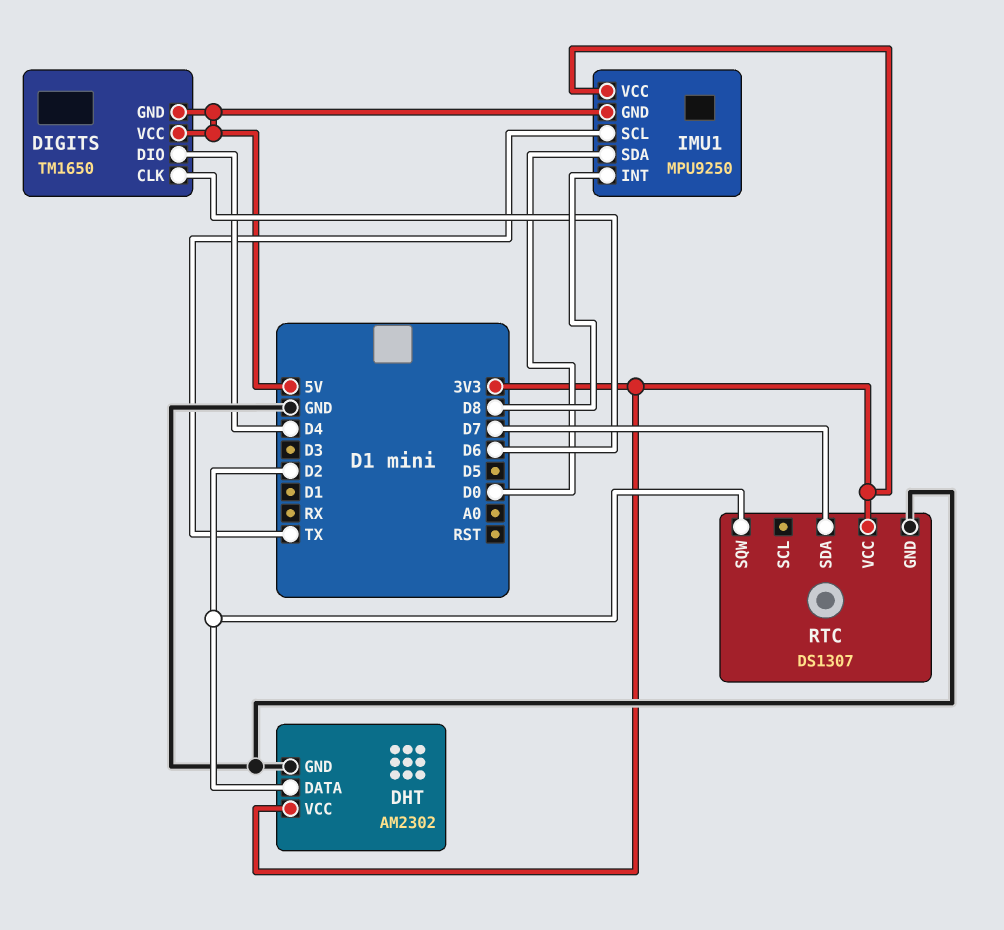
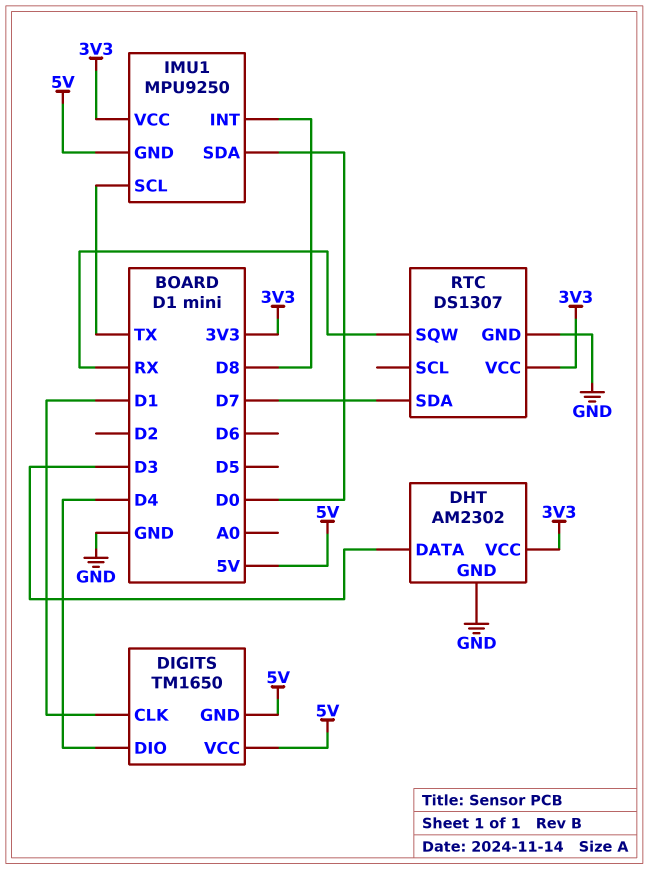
DHT pin DATA: D2 -> D3
DIGITS pin CLK: D6 -> D1
RTC pin SQW: D2 -> RX

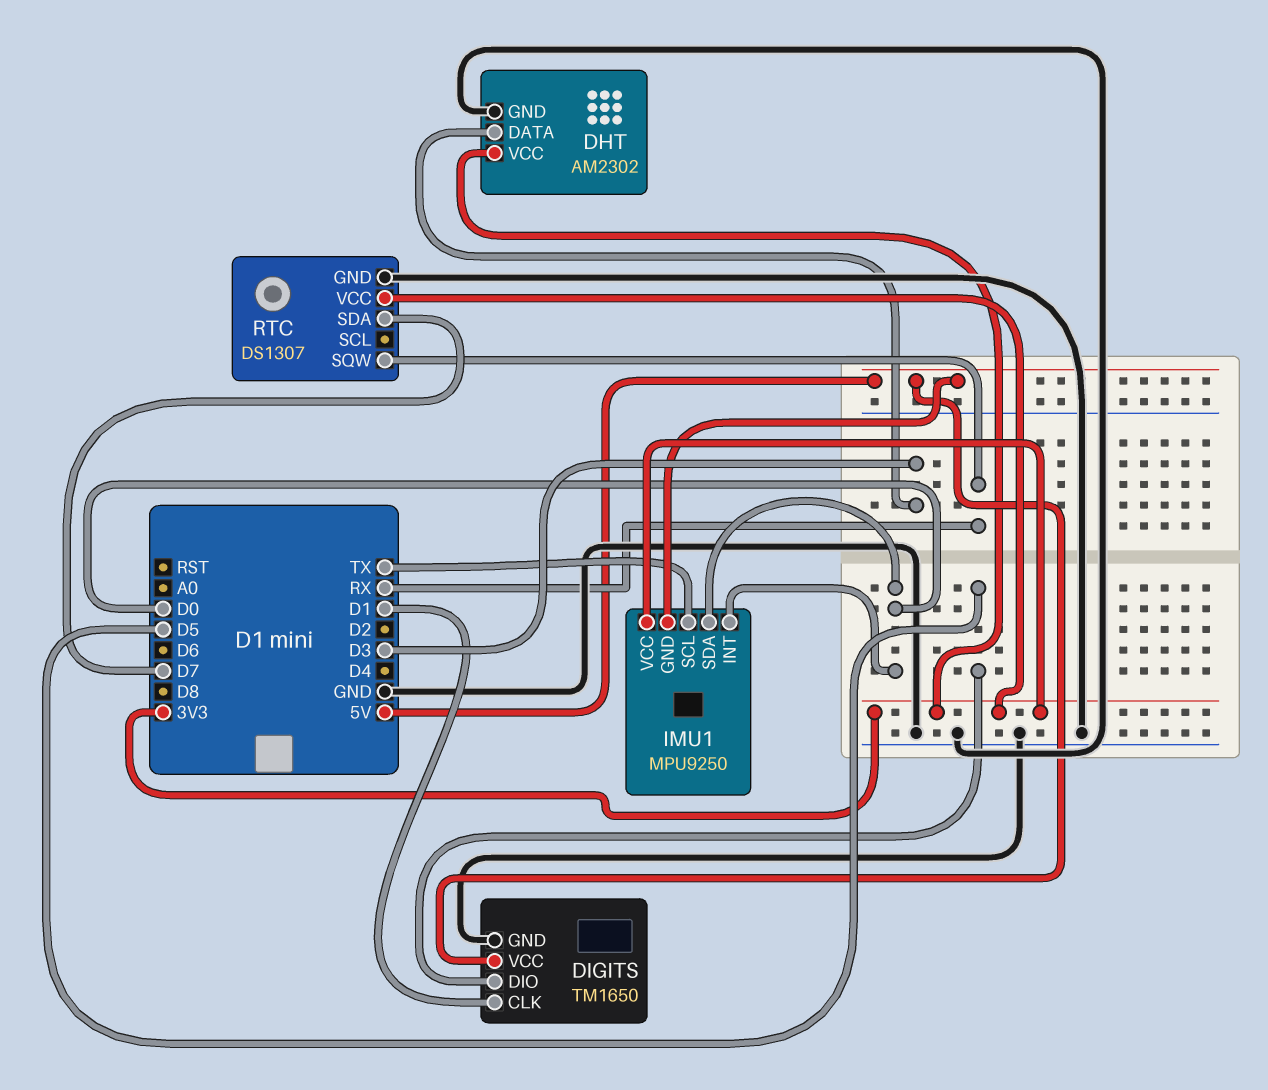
DIGITS pin DIO: D4 -> D5
DIGITS pin GND: 5V -> GND
IMU1 pin INT: D8 -> D0

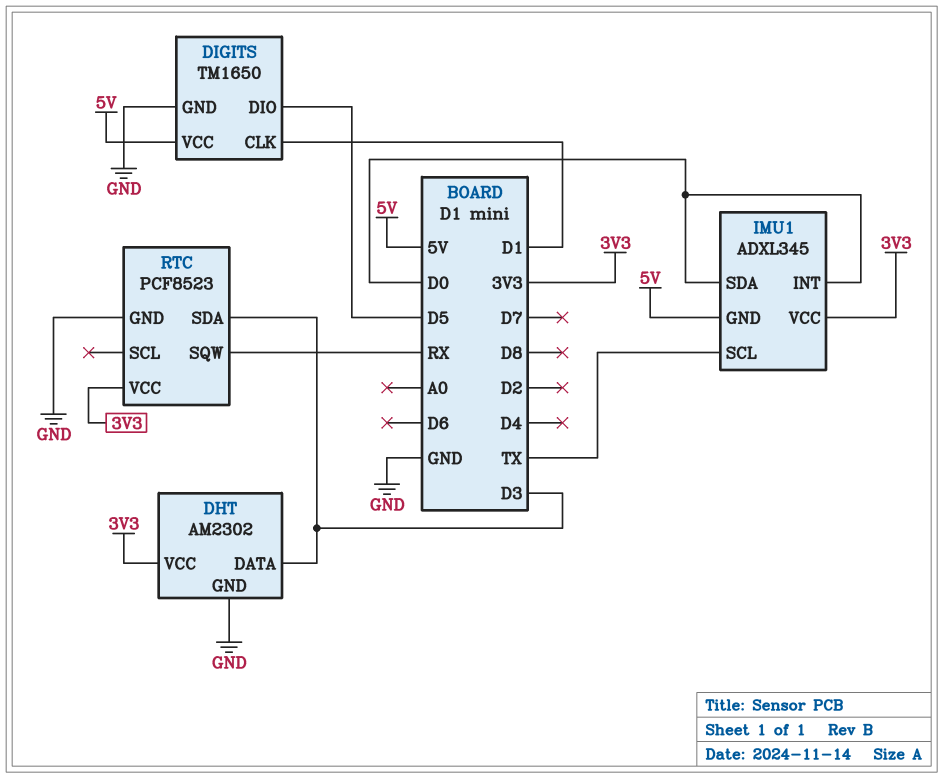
IMU1: MPU9250 -> ADXL345
RTC: DS1307 -> PCF8523
RTC pin SDA: D7 -> D3

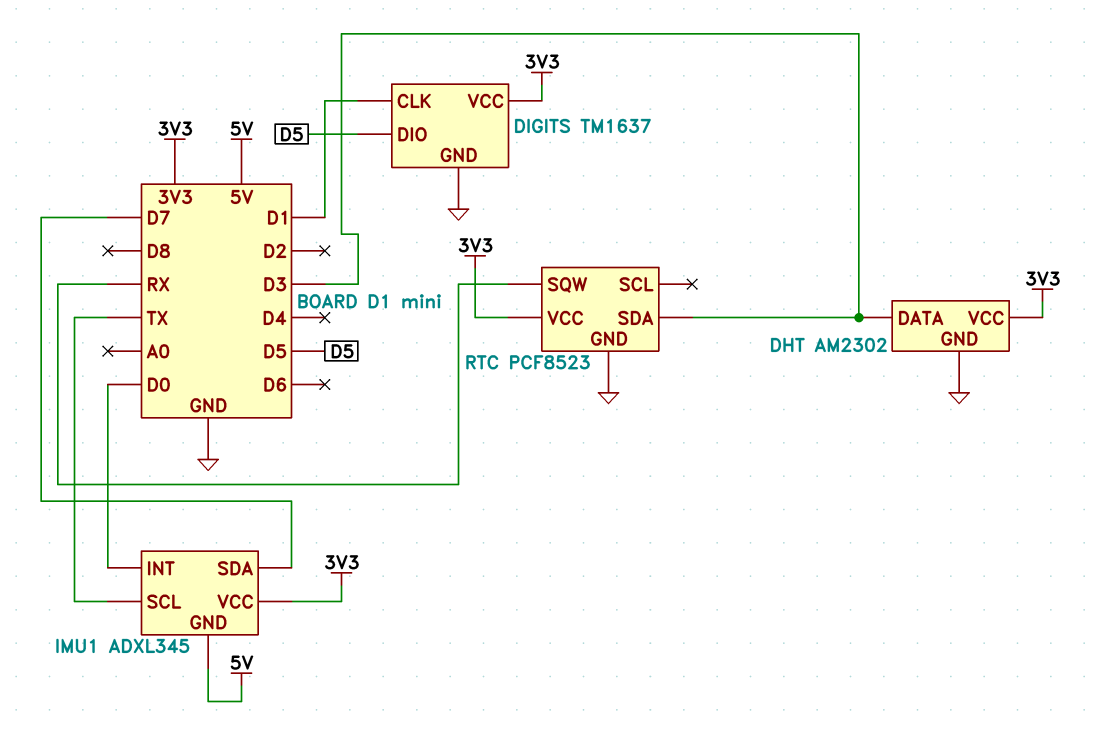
DIGITS: TM1650 -> TM1637
DIGITS pin VCC: 5V -> 3V3
IMU1 pin SDA: D0 -> D7

